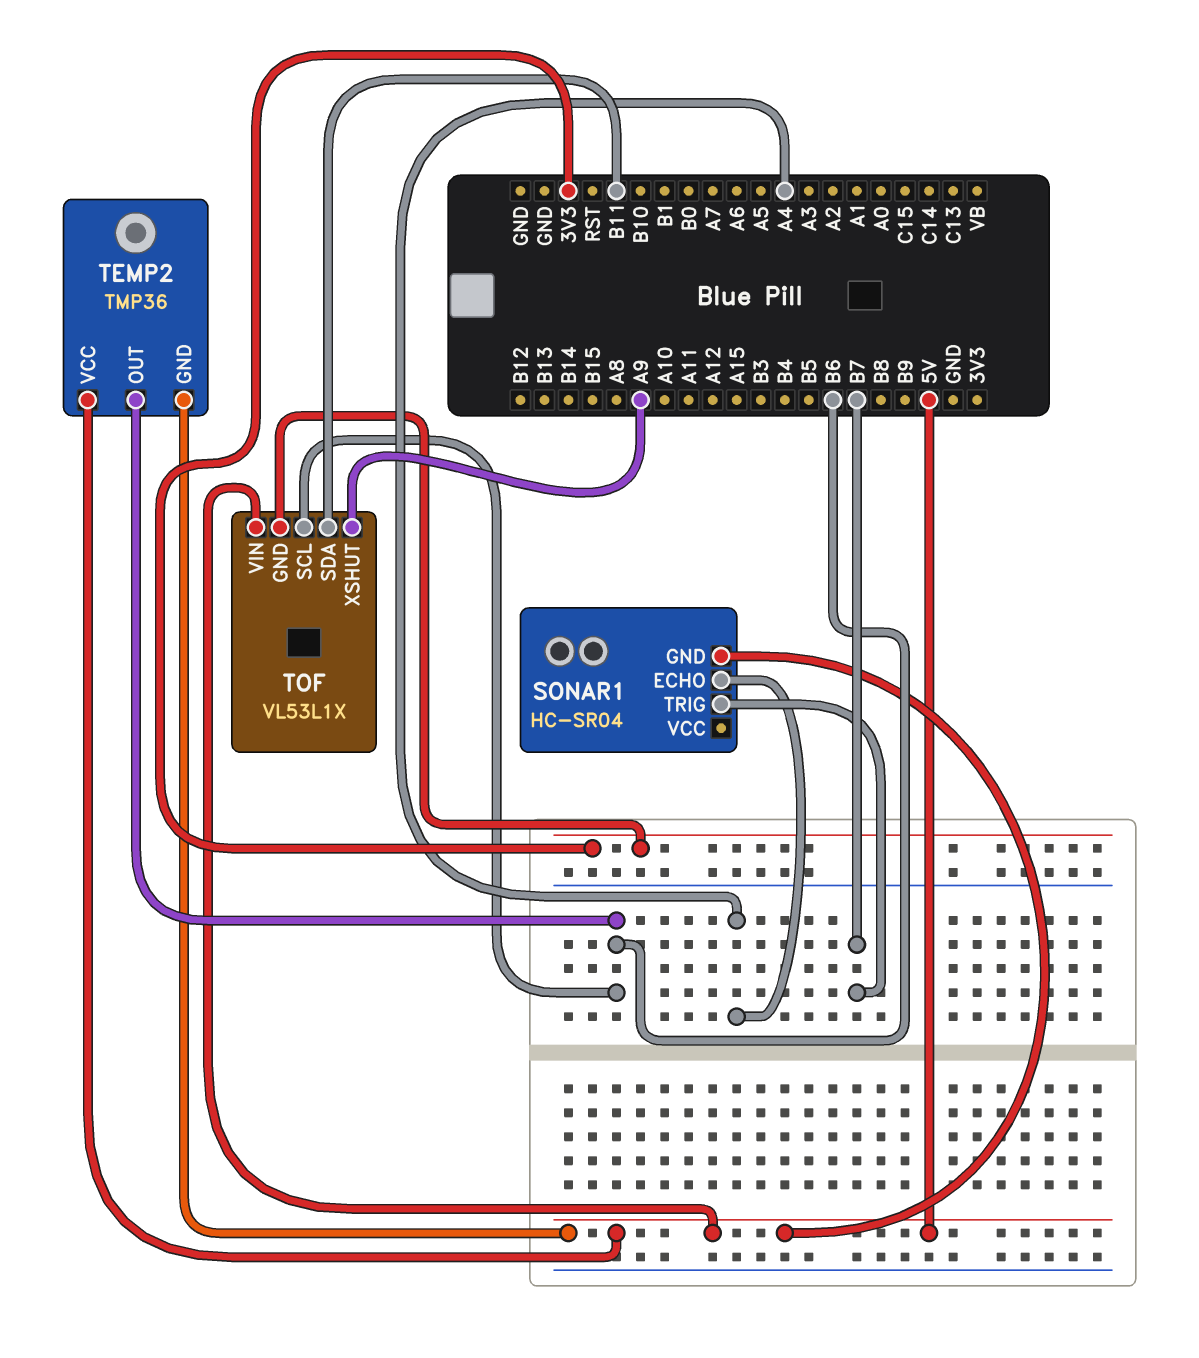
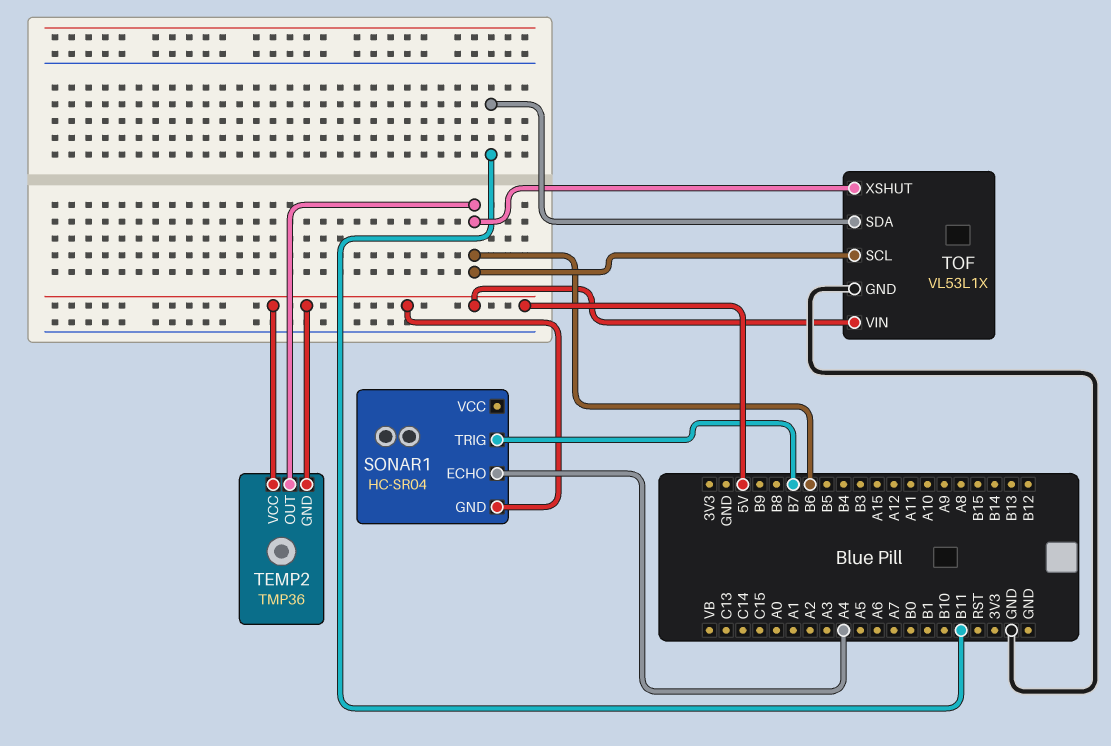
TOF pin GND: 3V3 -> GND
TOF pin XSHUT: A9 -> B6

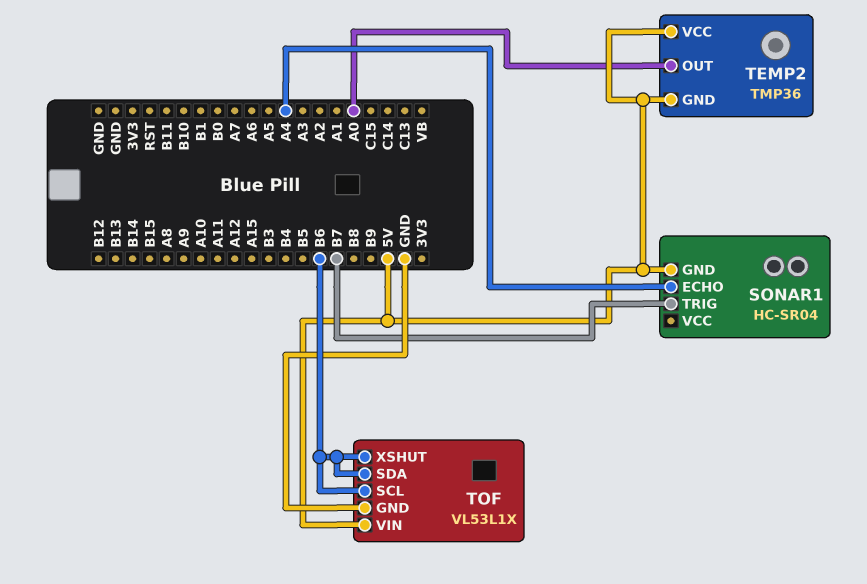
TEMP2 pin OUT: B6 -> A0
TOF pin SDA: B11 -> B6

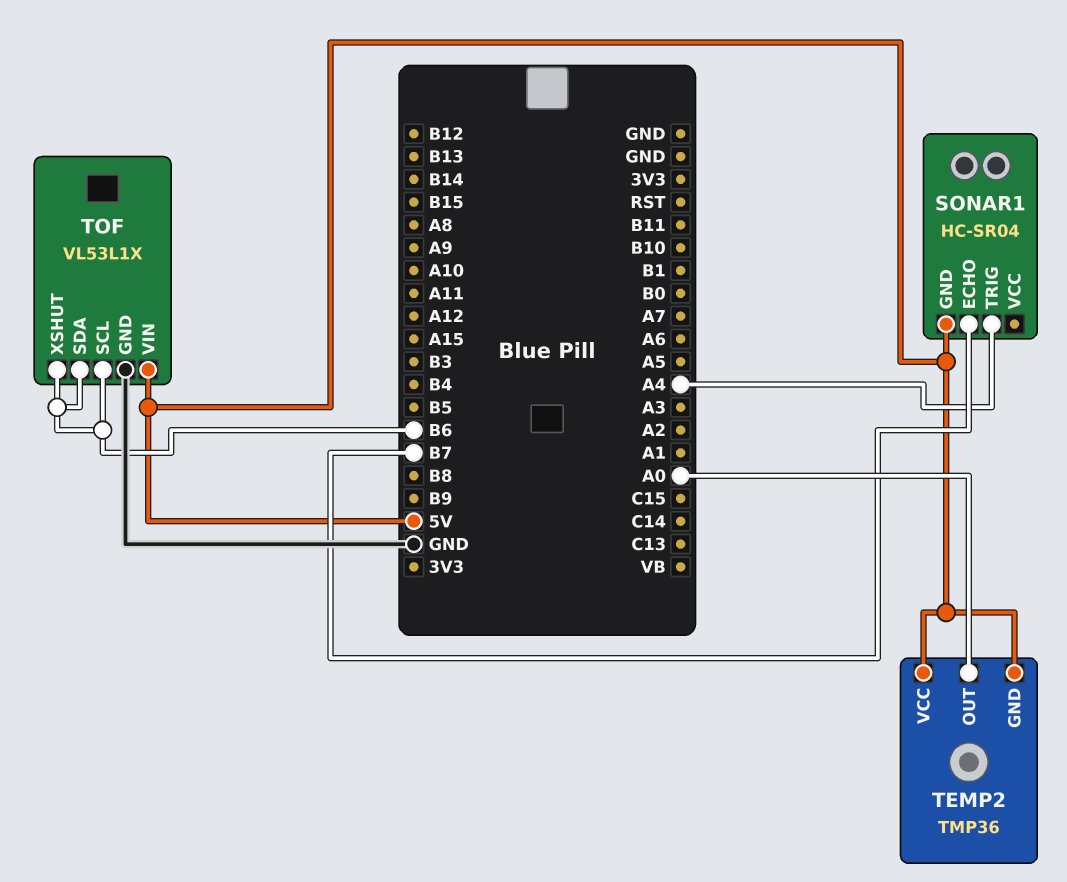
SONAR1 pin ECHO: A4 -> B7
SONAR1 pin TRIG: B7 -> A4

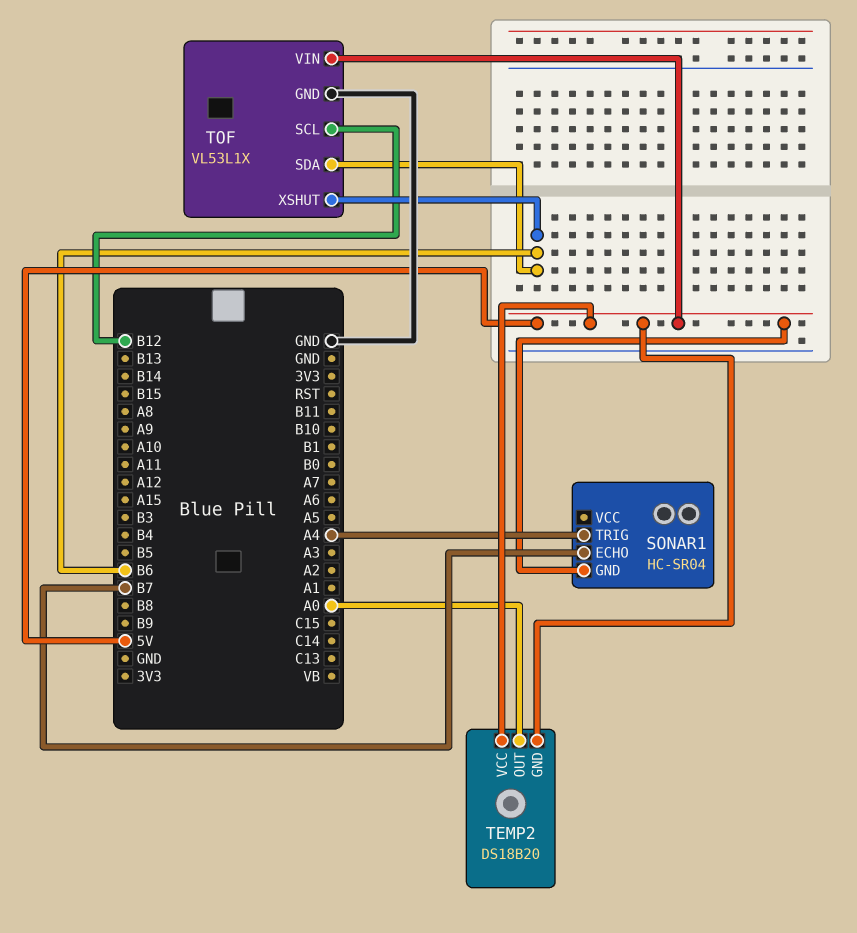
TEMP2: TMP36 -> DS18B20
TOF pin SCL: B6 -> B12

